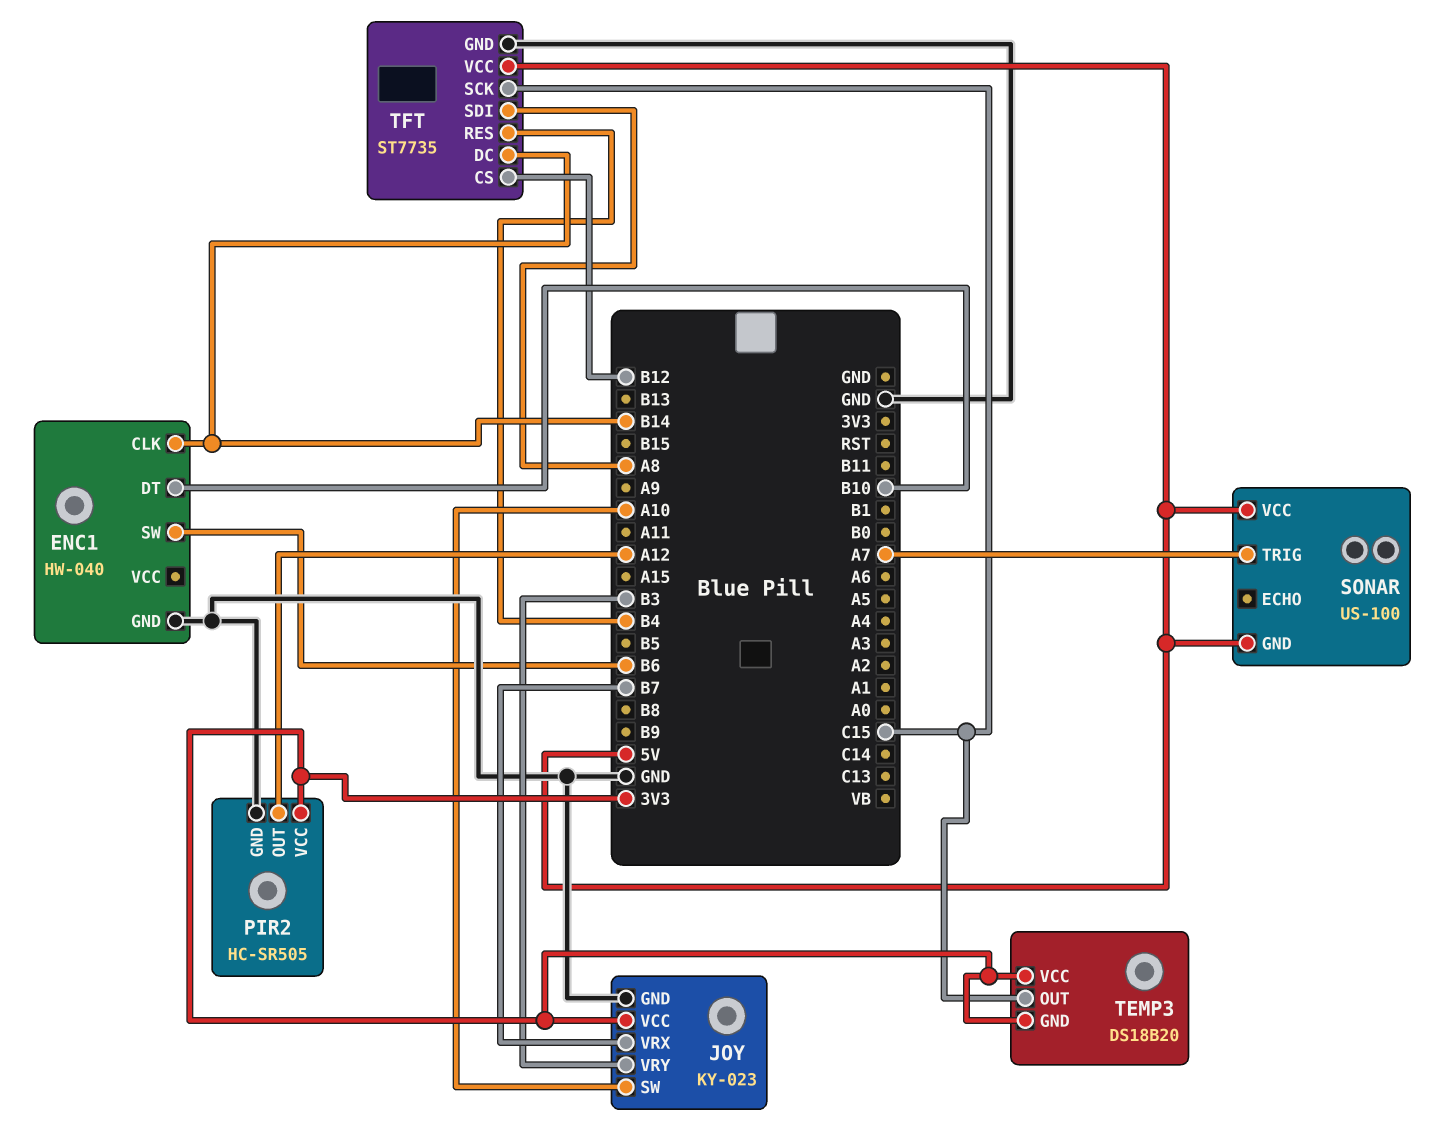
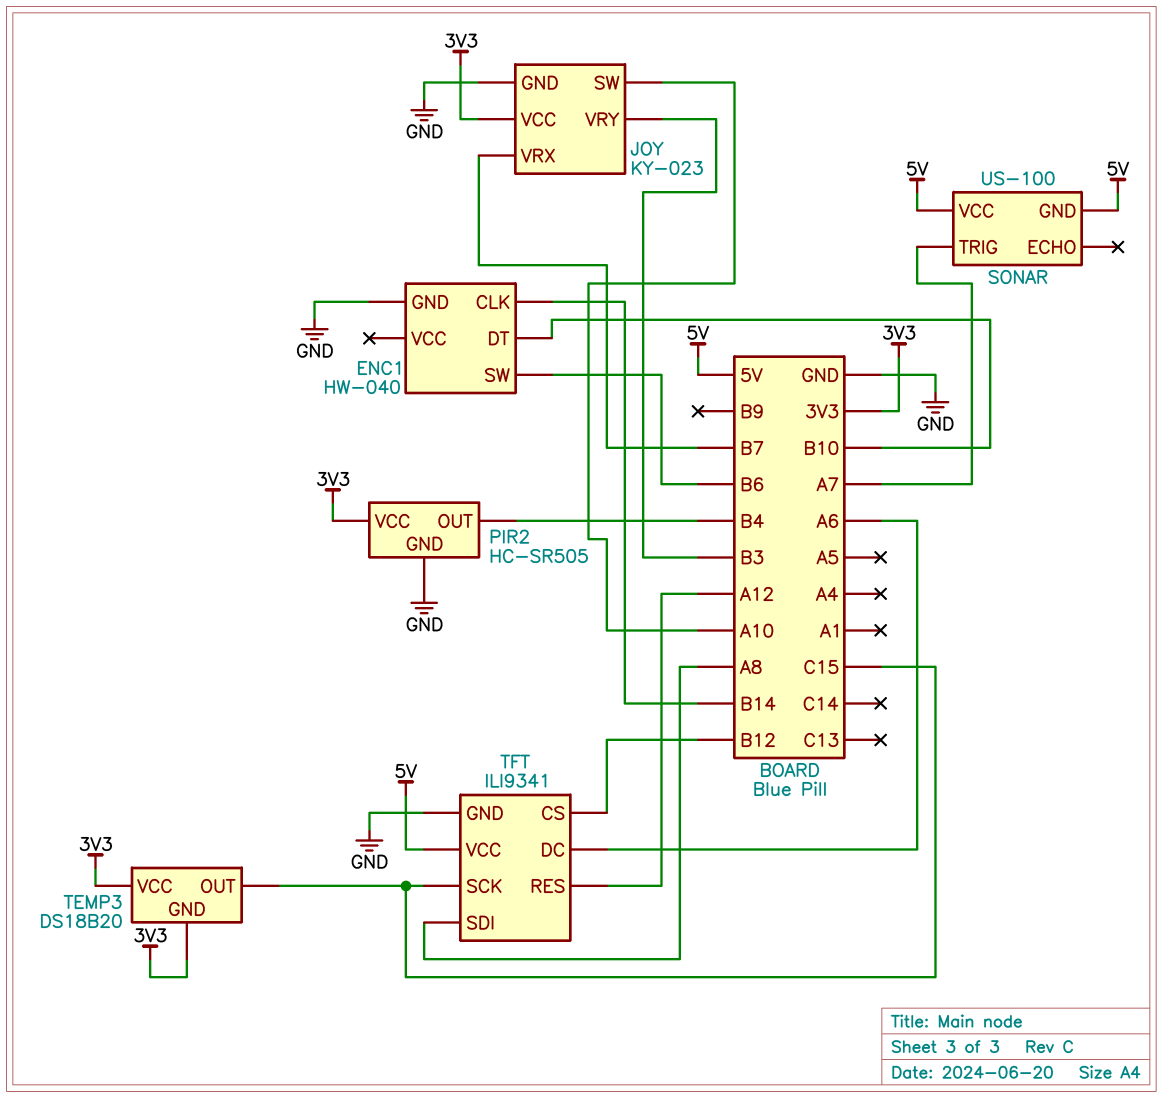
PIR2 pin OUT: A12 -> B4
TFT: ST7735 -> ILI9341
TFT pin DC: B14 -> A6
TFT pin RES: B4 -> A12

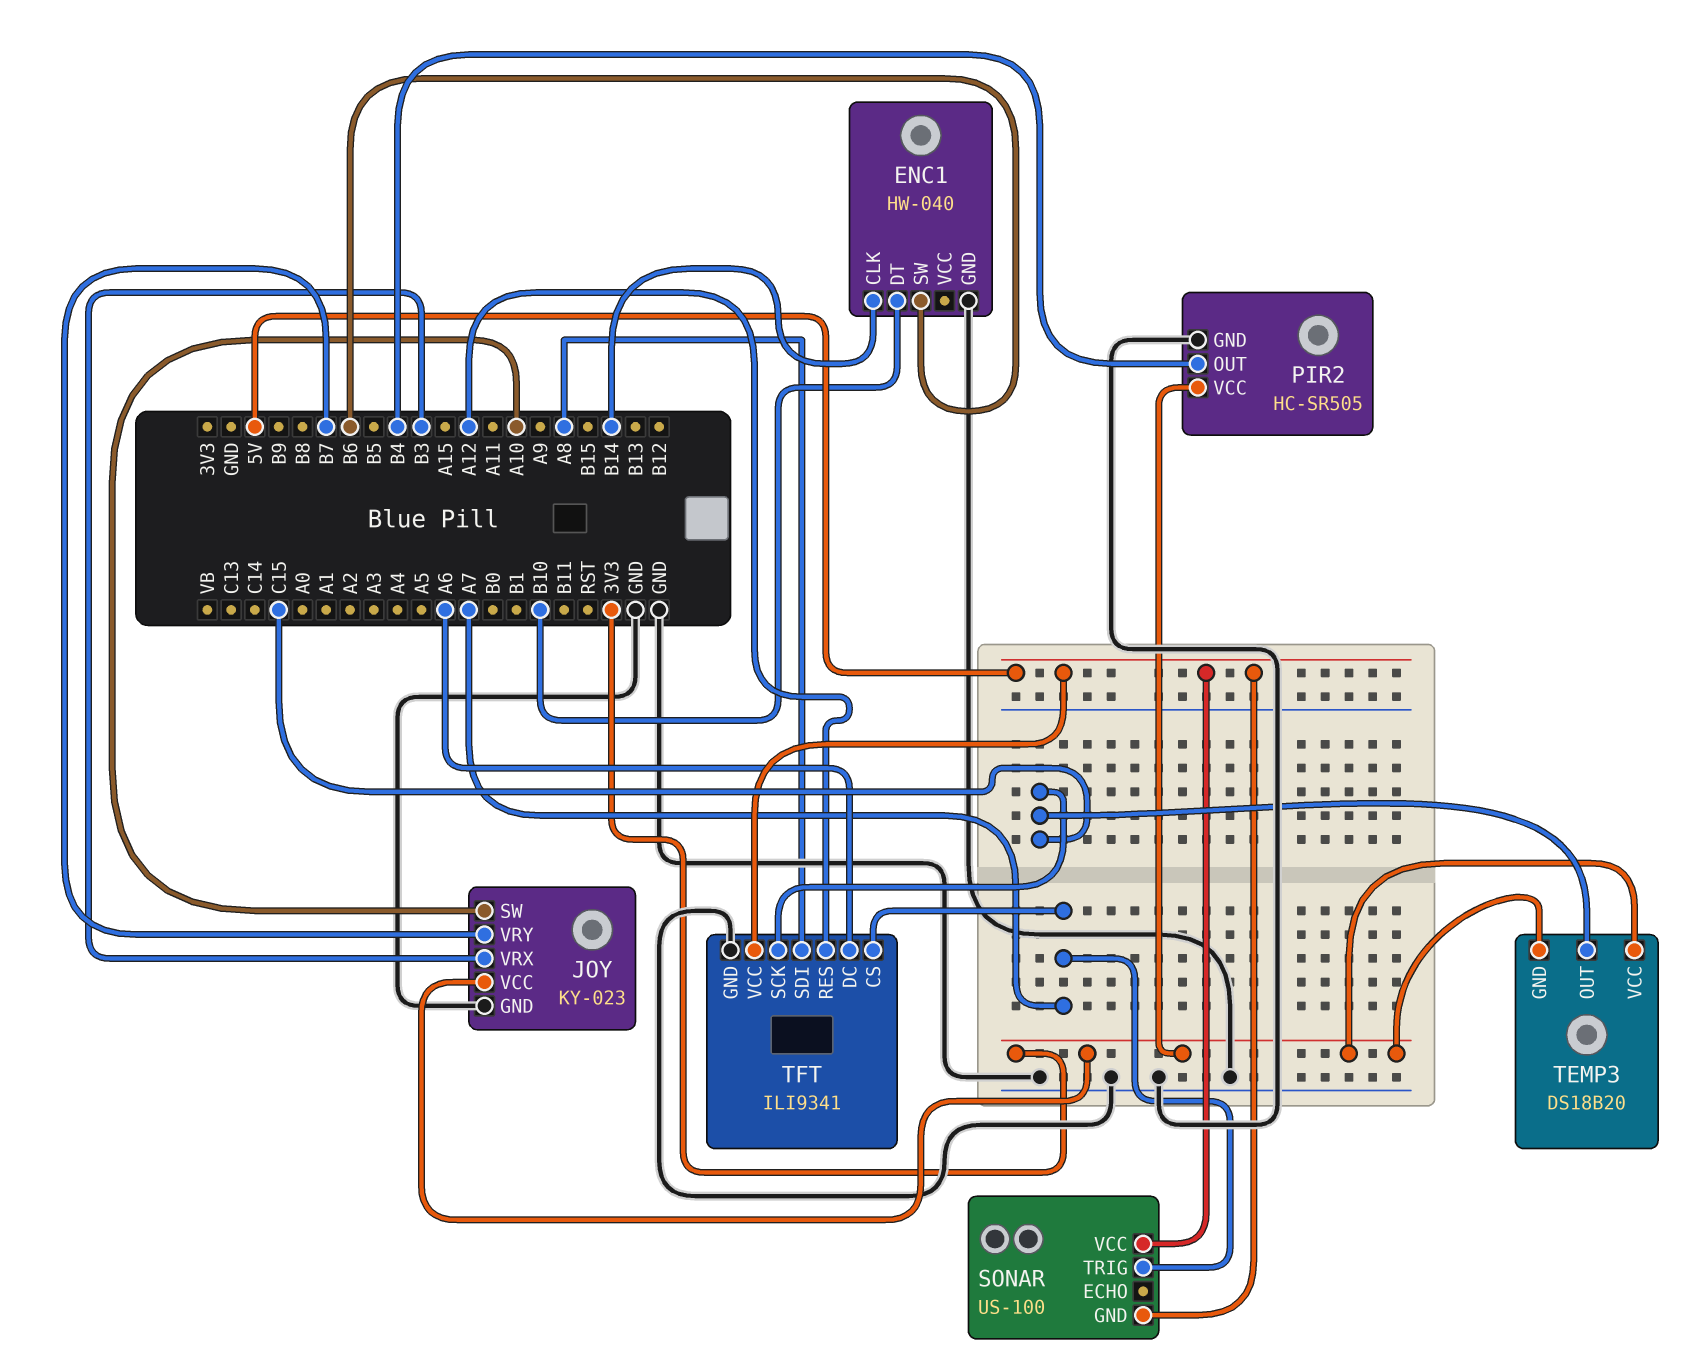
JOY pin VRX: B7 -> B3
JOY pin VRY: B3 -> B7
TFT pin CS: B12 -> A7

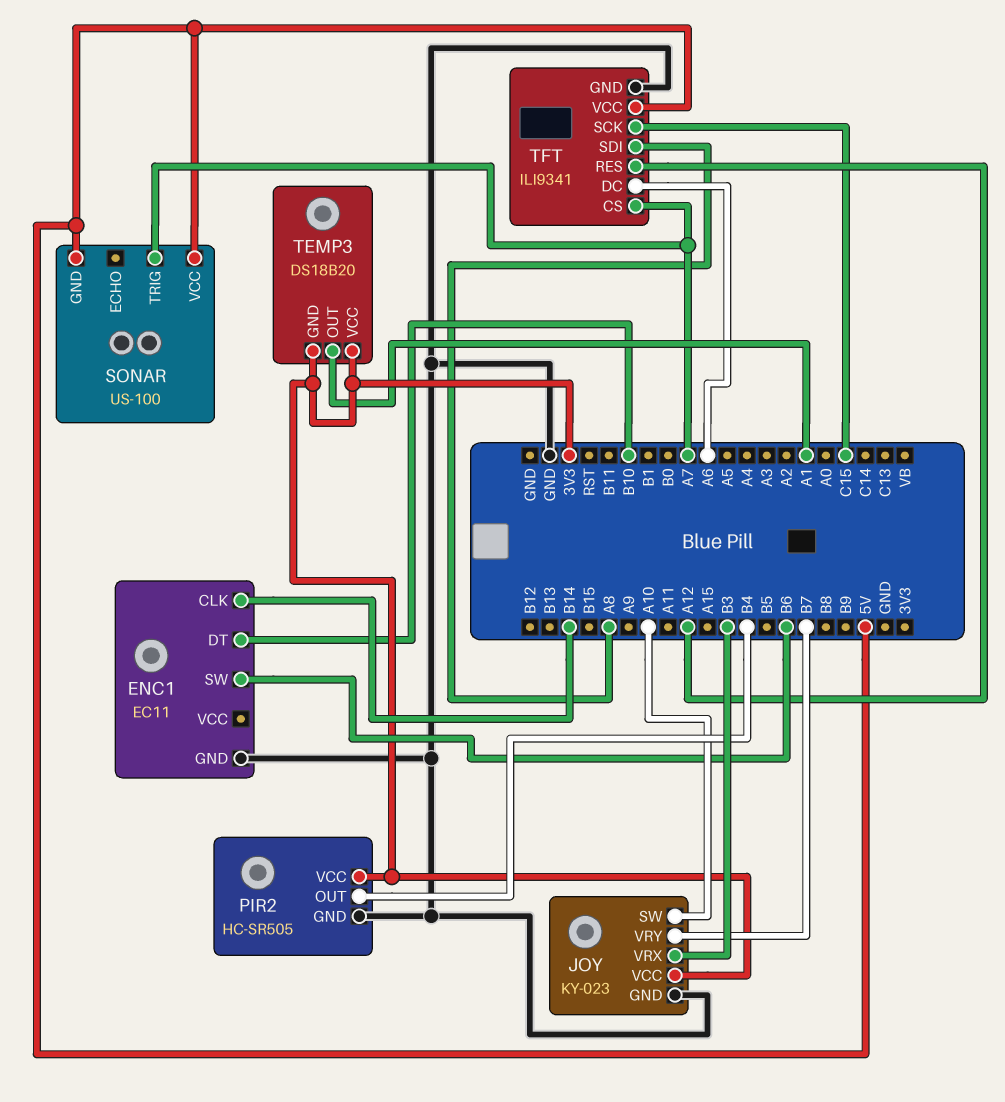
ENC1: HW-040 -> EC11
TEMP3 pin OUT: C15 -> A1

